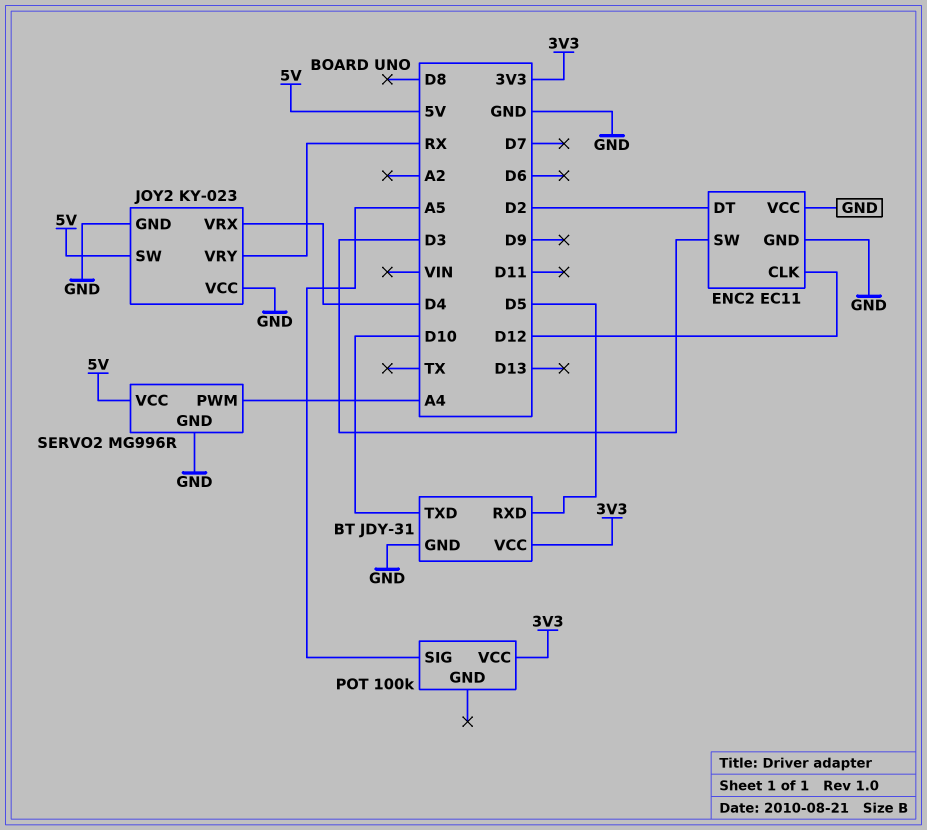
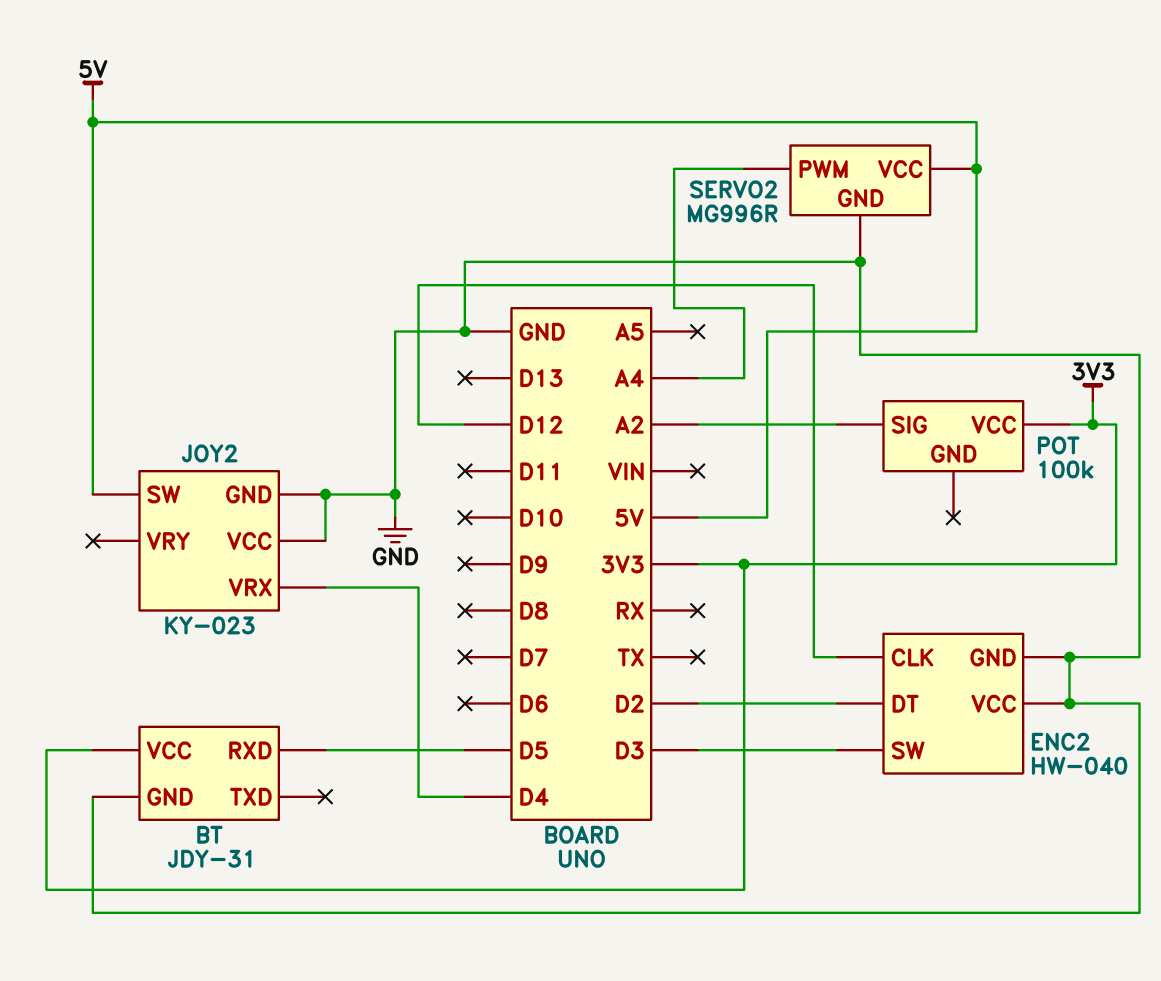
BT pin TXD: D10 -> none
ENC2: EC11 -> HW-040
JOY2 pin VRY: RX -> none
POT pin SIG: A5 -> A2

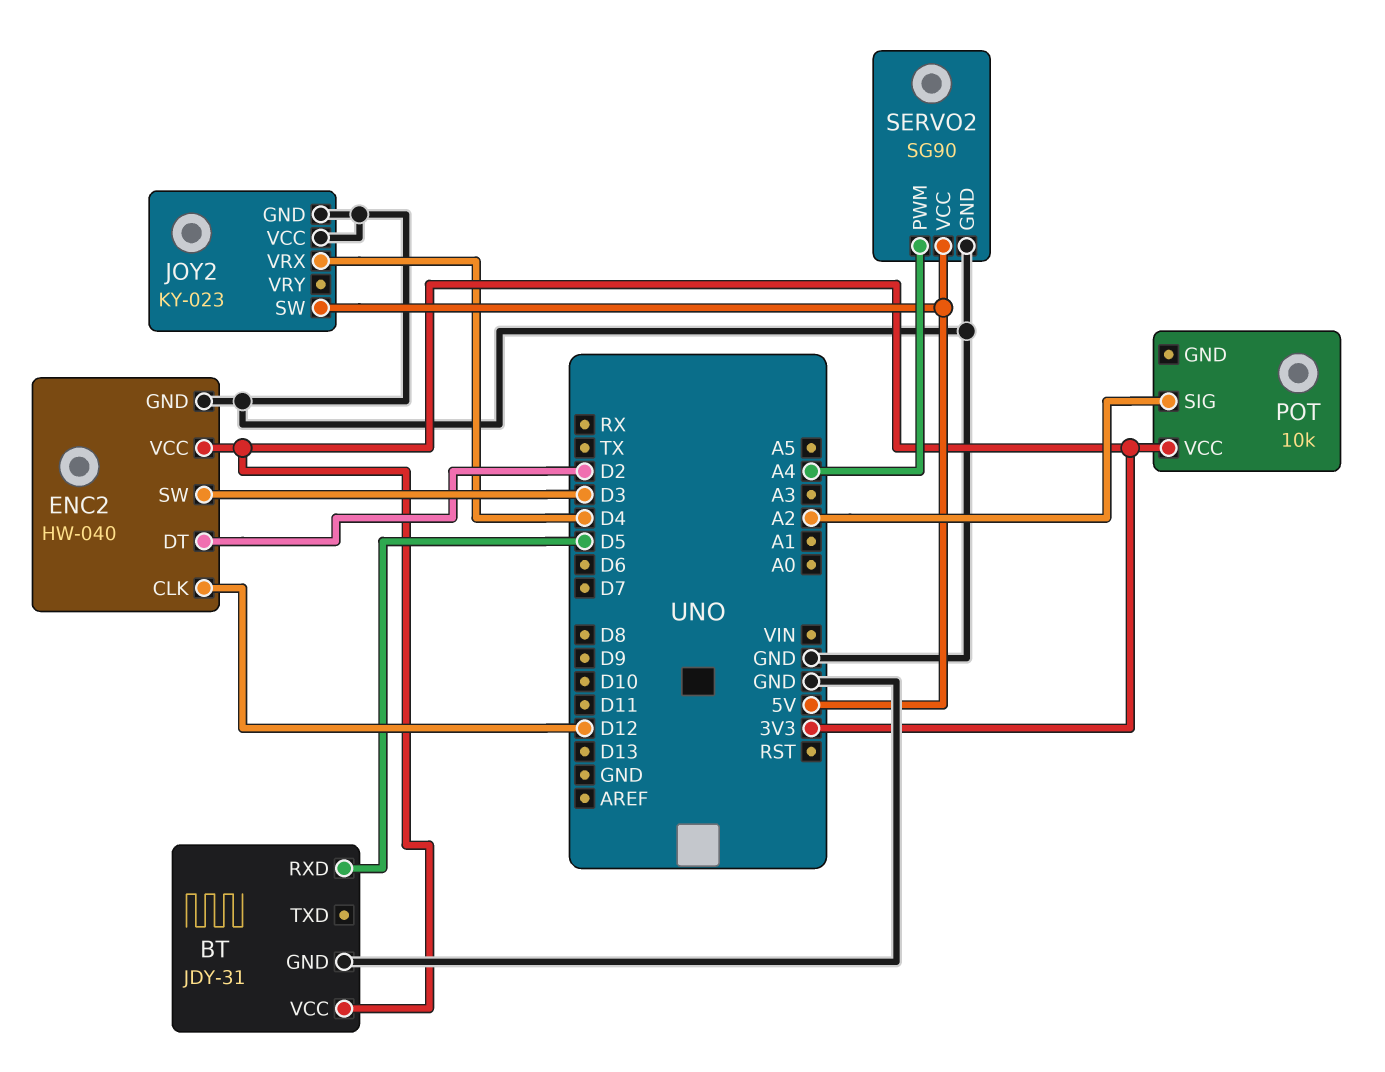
ENC2 pin VCC: GND -> 3V3
POT: 100k -> 10k
SERVO2: MG996R -> SG90

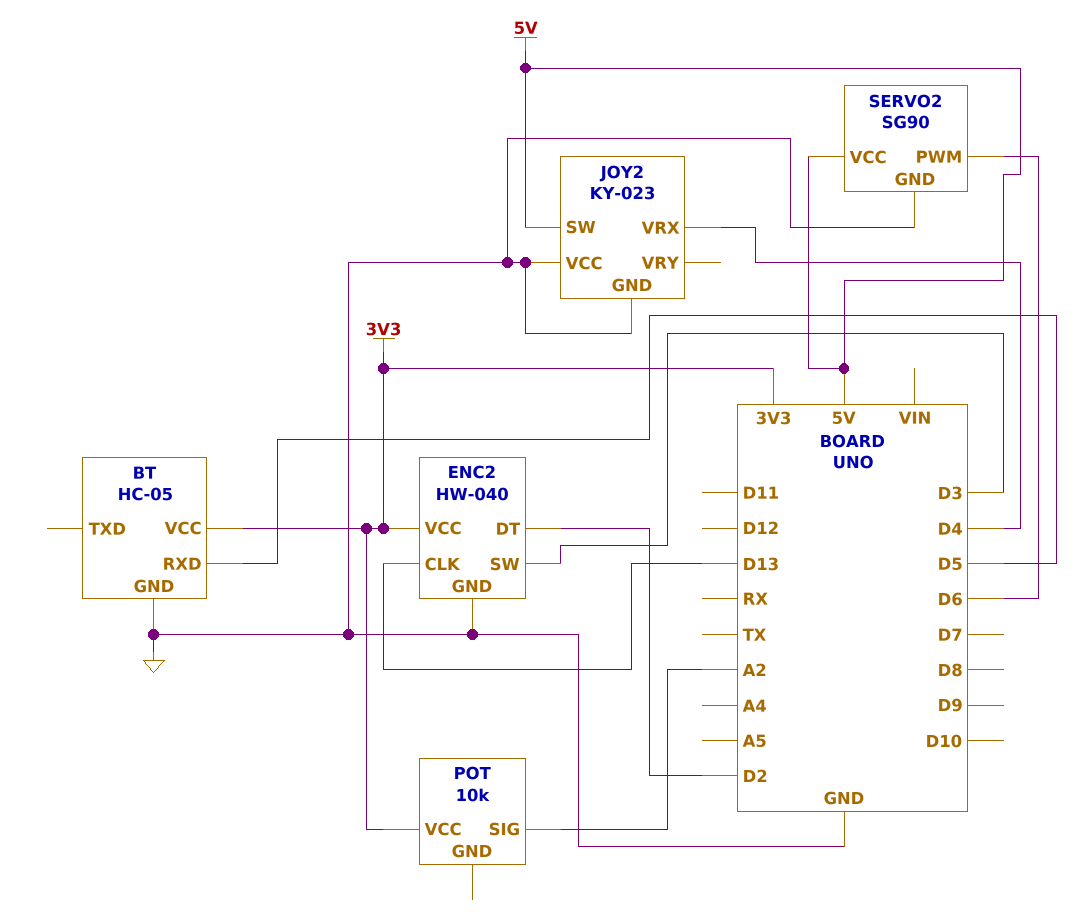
BT: JDY-31 -> HC-05
ENC2 pin CLK: D12 -> D13
SERVO2 pin PWM: A4 -> D6

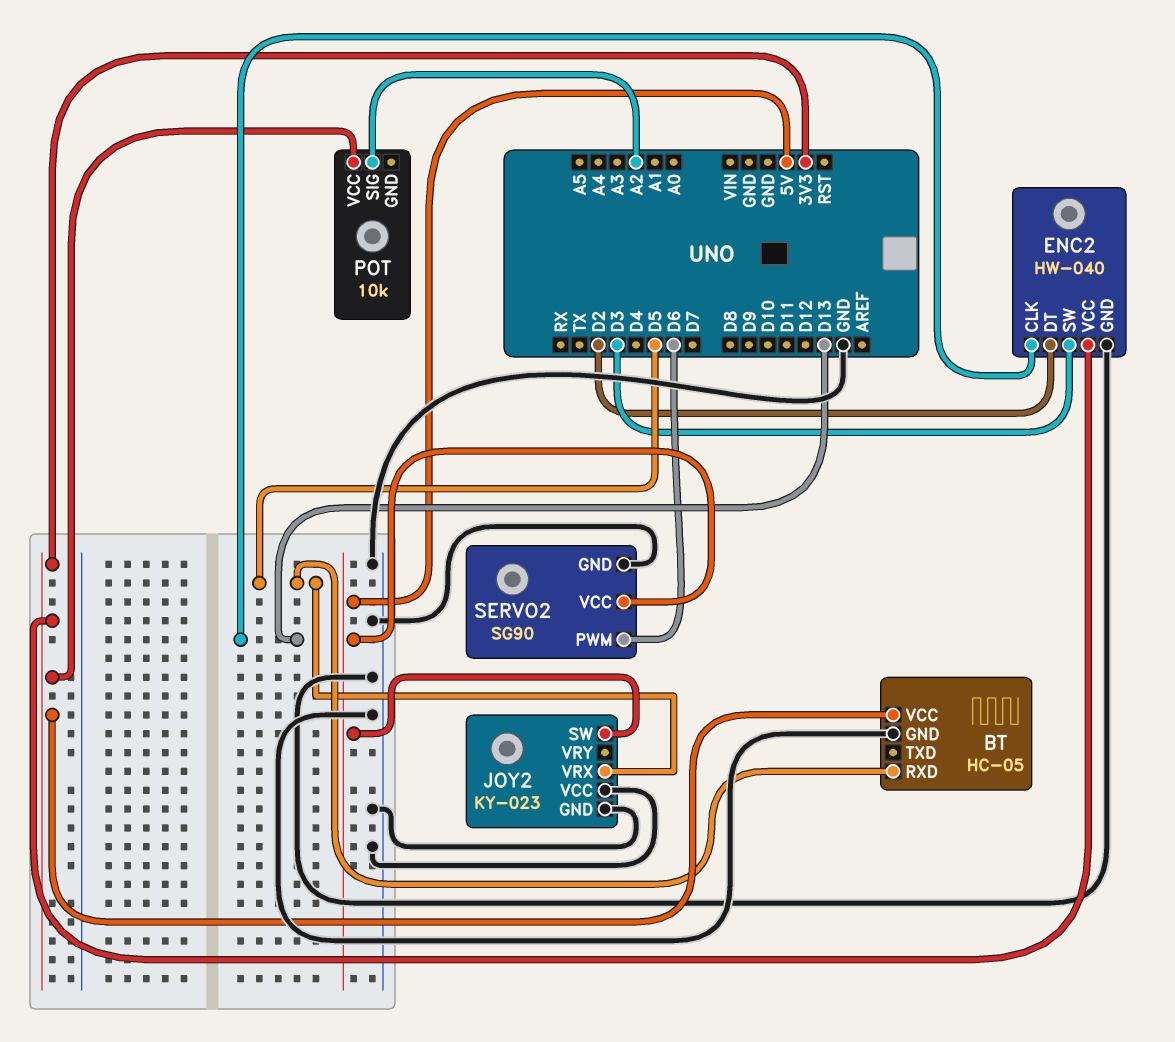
JOY2 pin VRX: D4 -> D5

